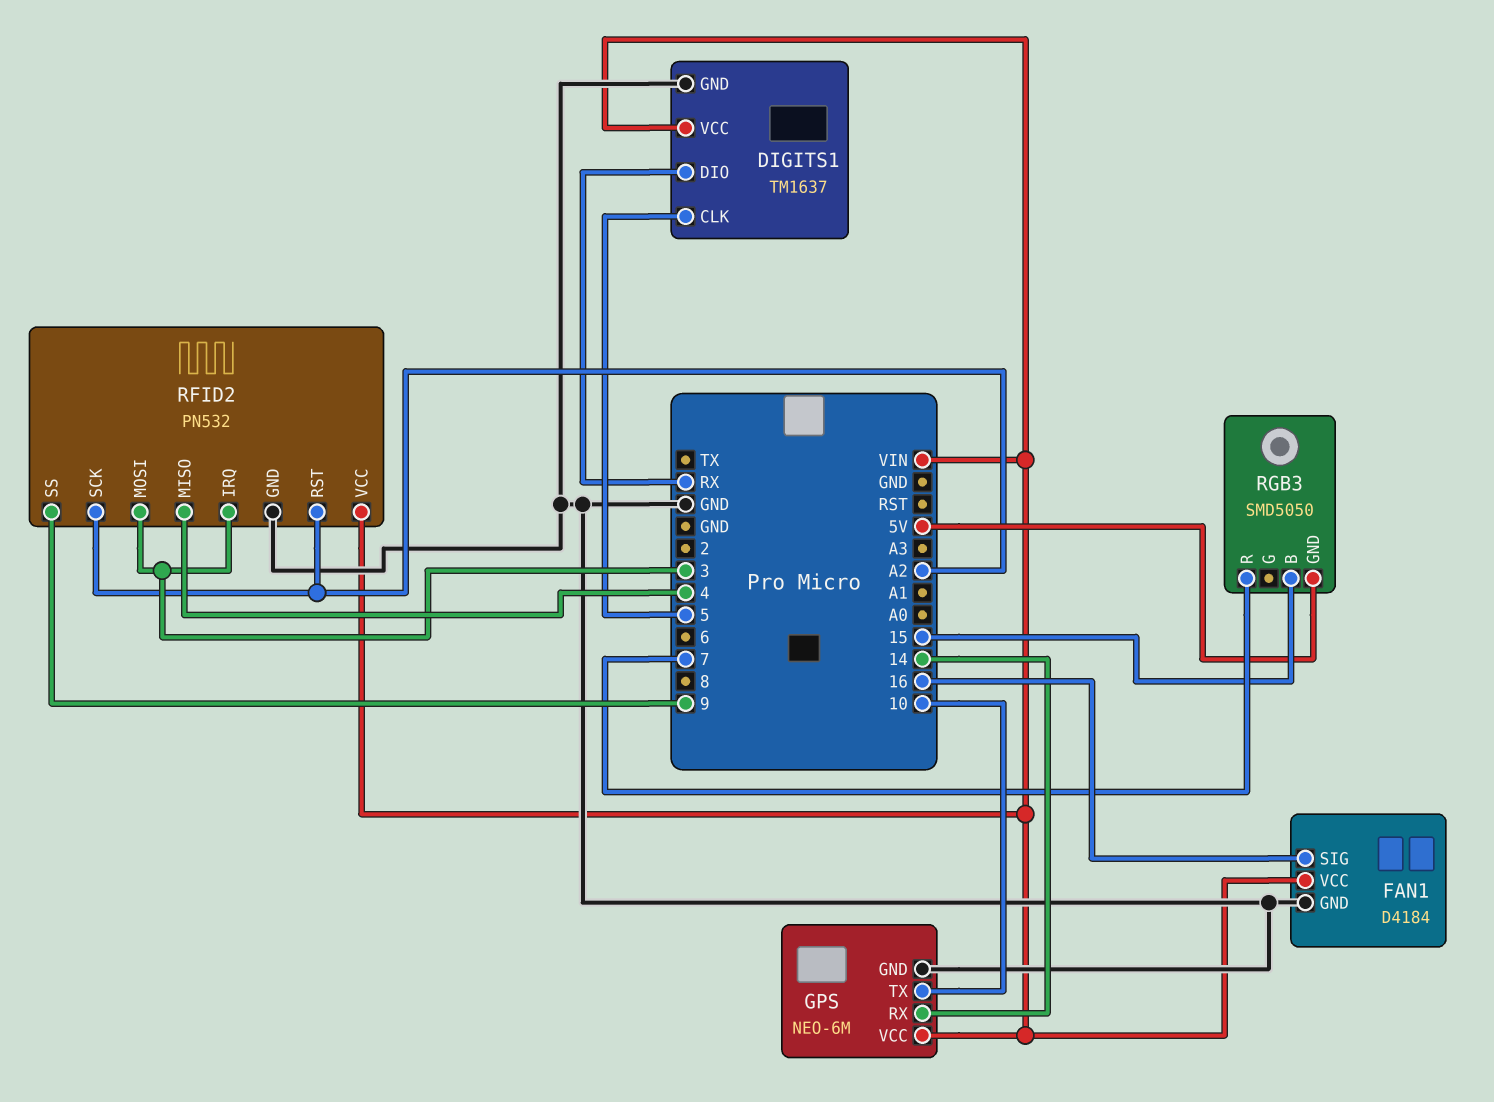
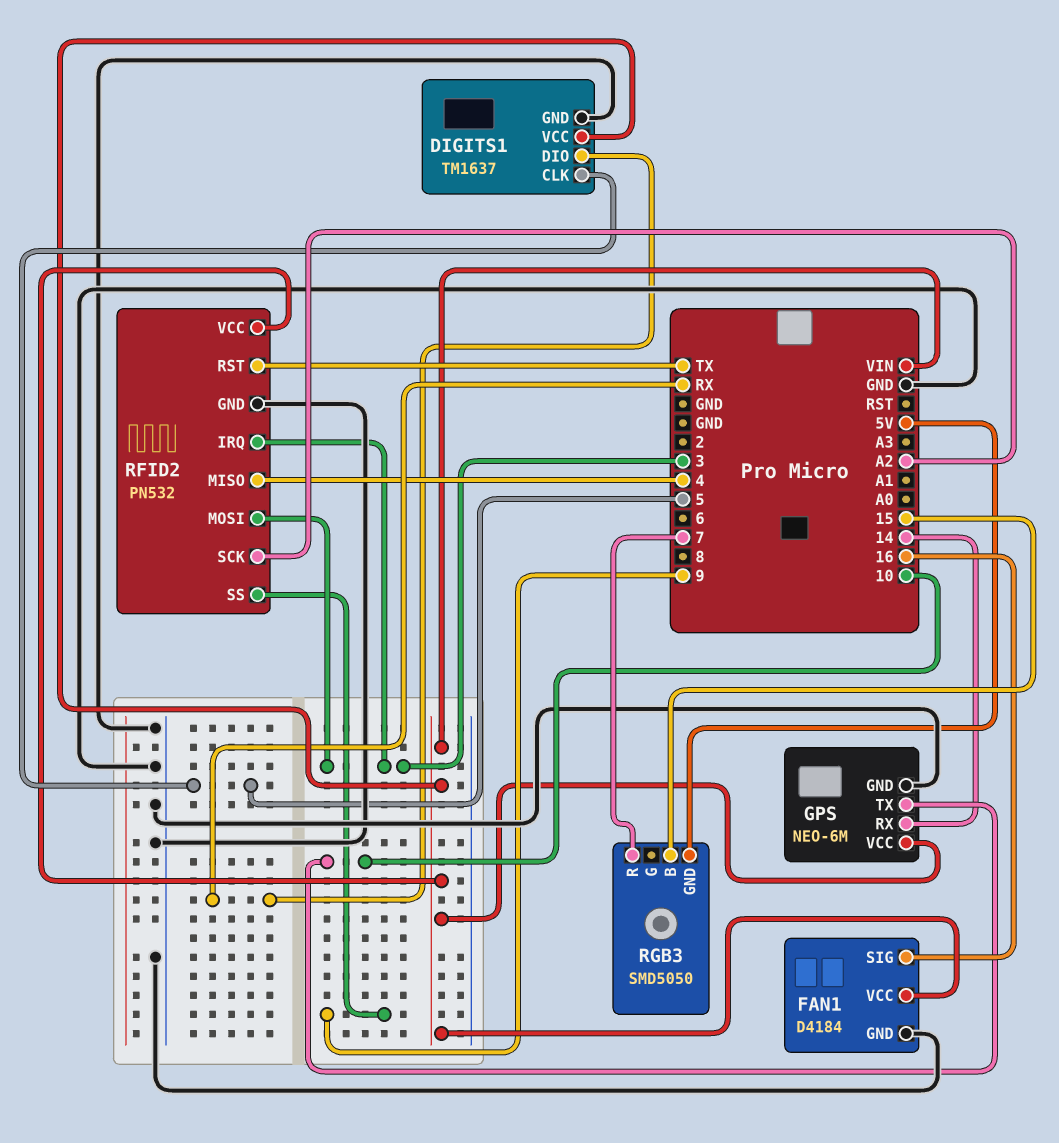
RFID2 pin RST: A2 -> TX

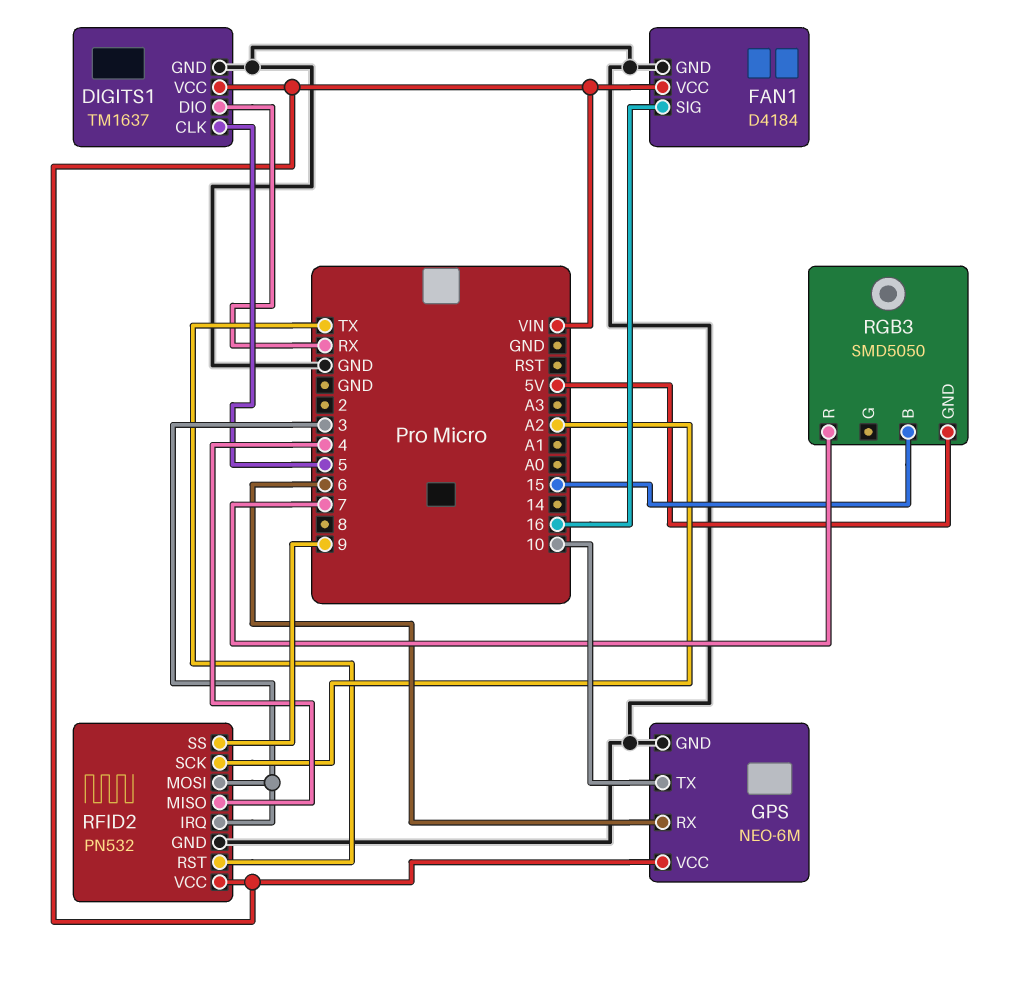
GPS pin RX: 14 -> 6

